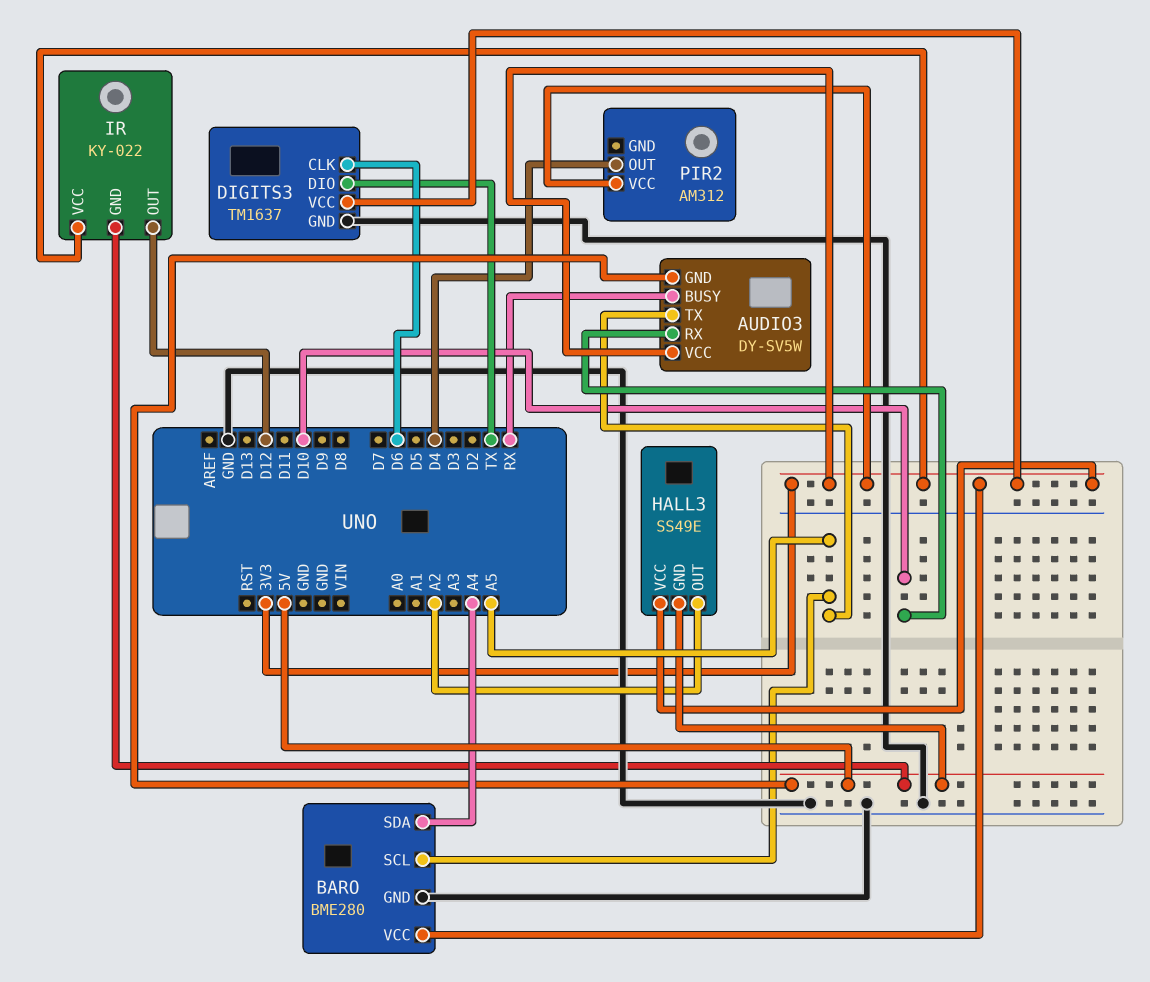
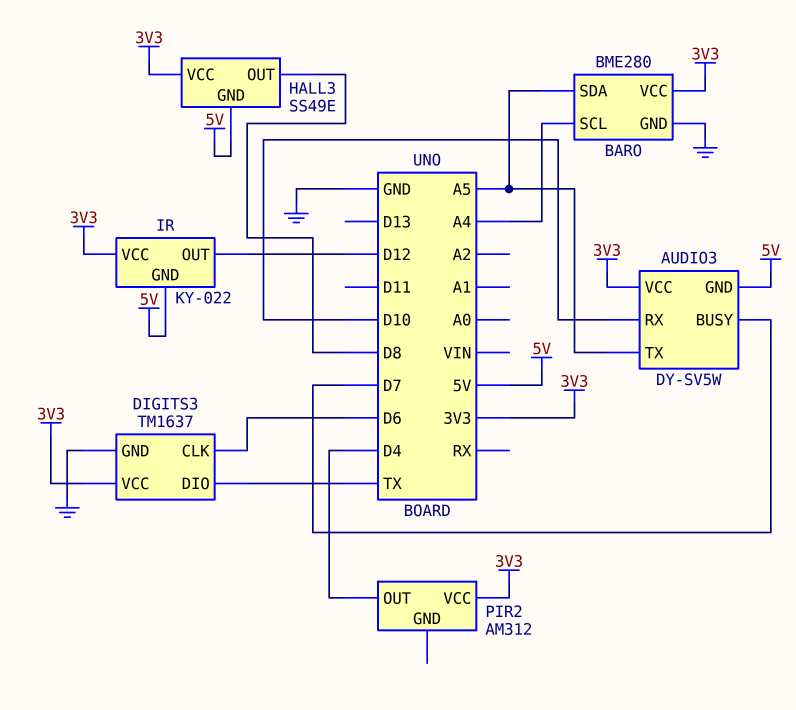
AUDIO3 pin BUSY: RX -> D7
BARO pin SCL: A5 -> A4
BARO pin SDA: A4 -> A5
HALL3 pin OUT: A2 -> D8

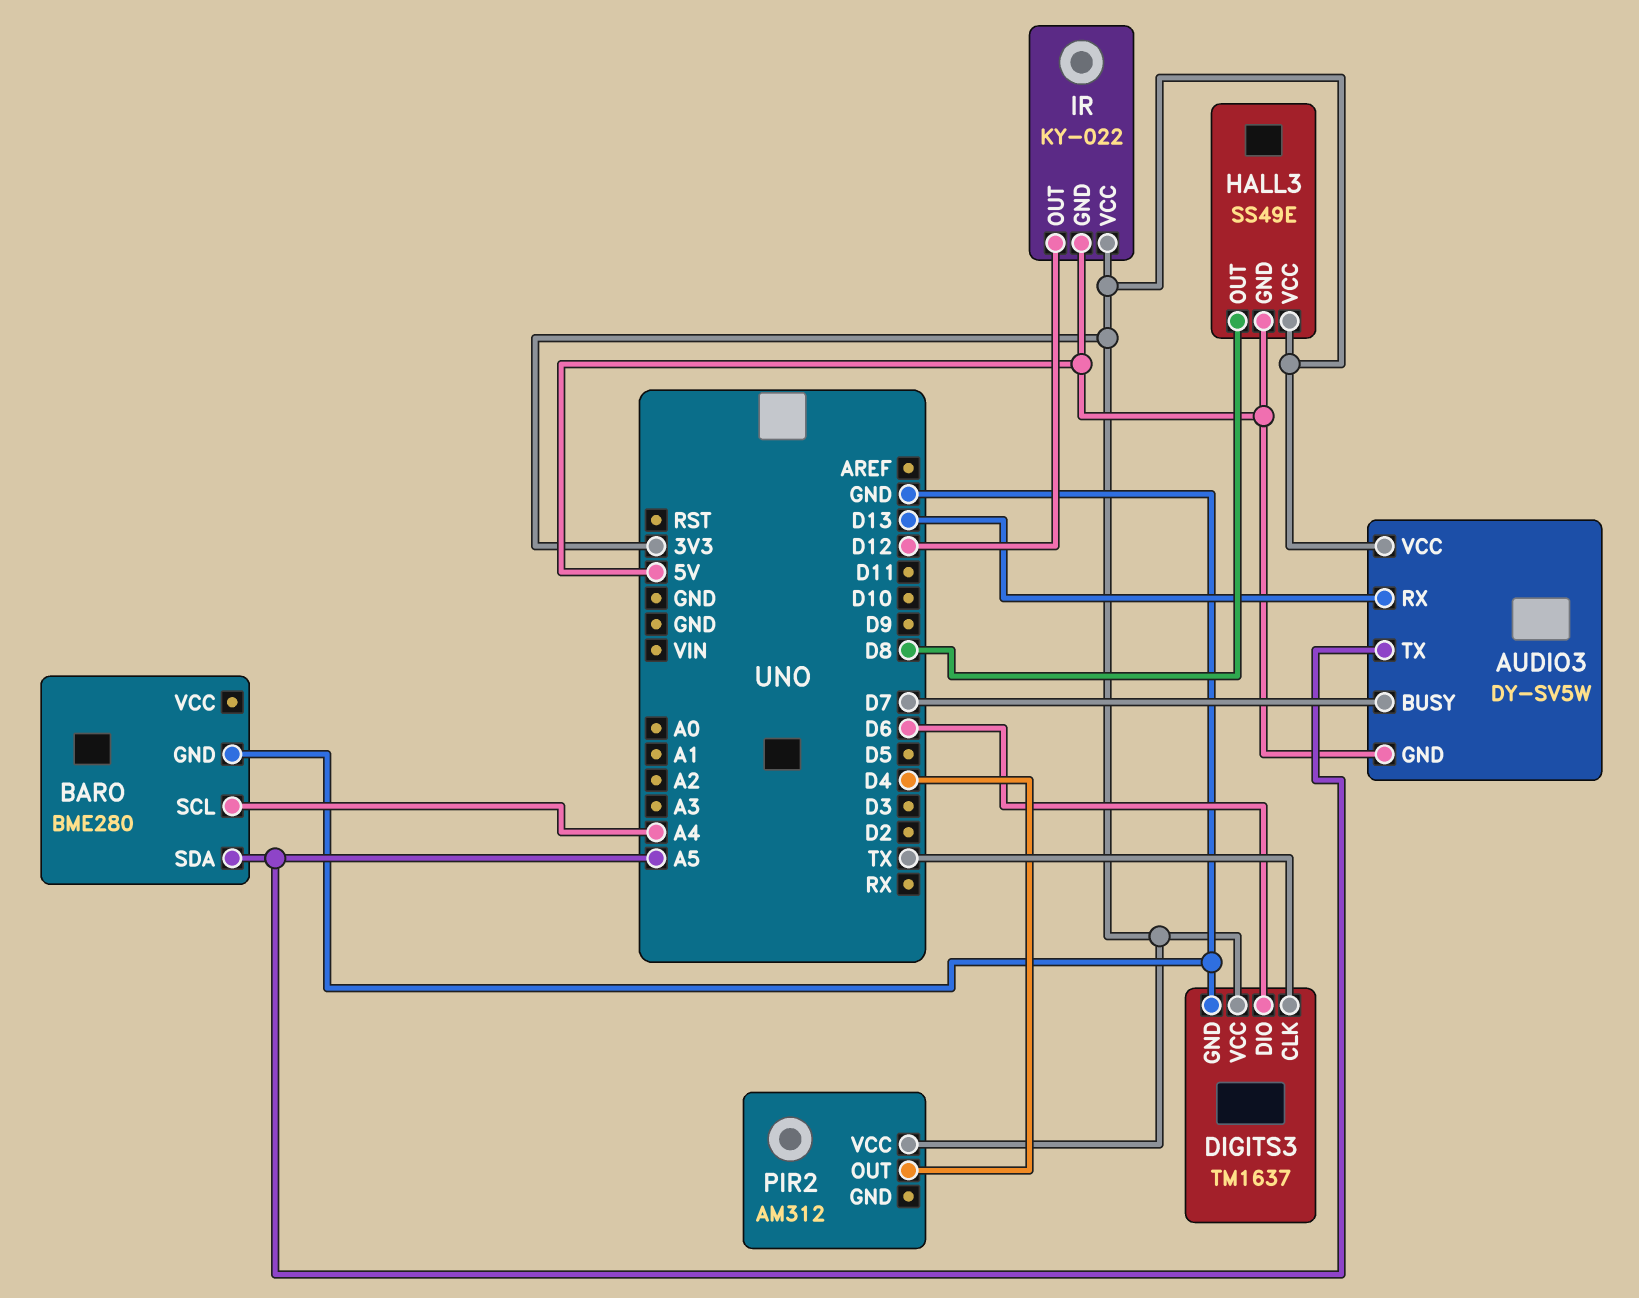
AUDIO3 pin RX: D10 -> D13
BARO pin VCC: 3V3 -> none
DIGITS3 pin CLK: D6 -> TX
DIGITS3 pin DIO: TX -> D6

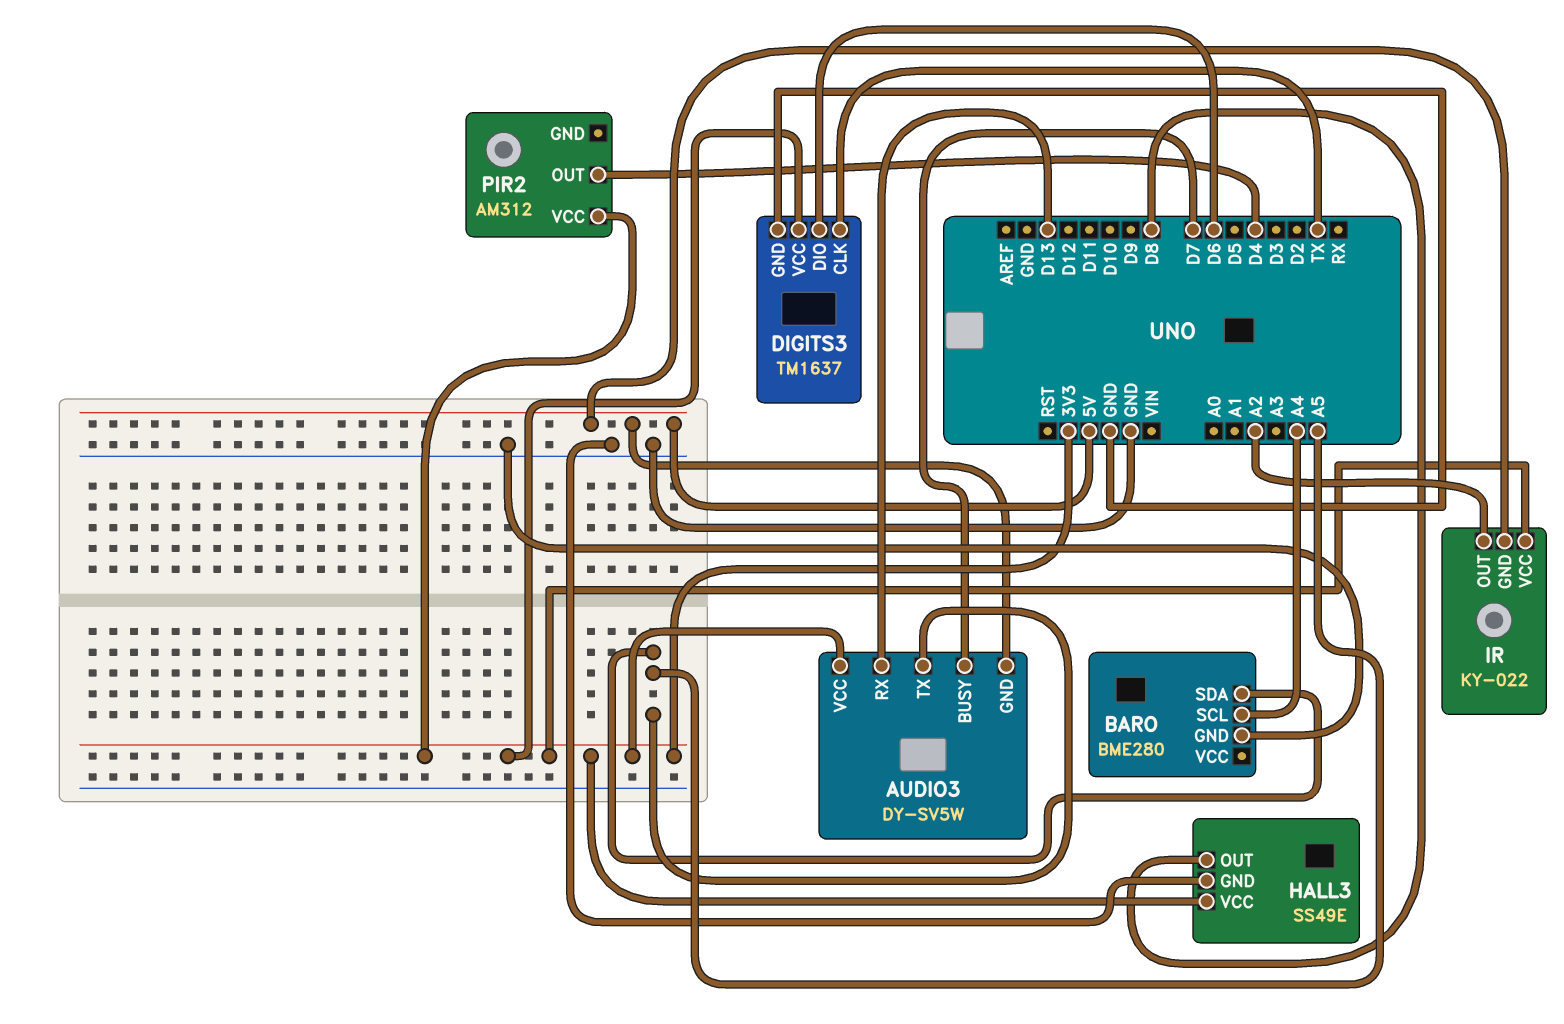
HALL3 pin GND: 5V -> GND
IR pin OUT: D12 -> A2

